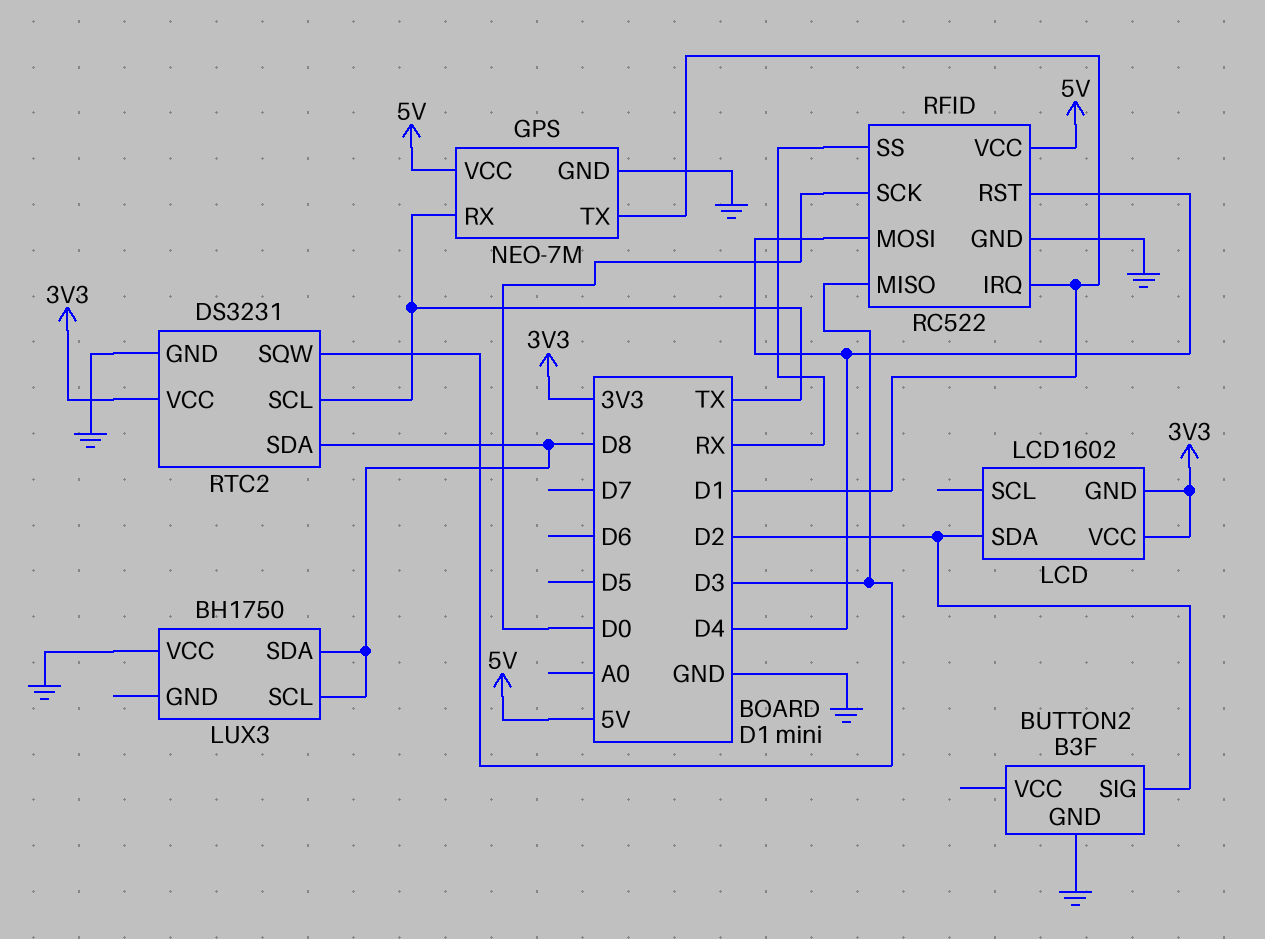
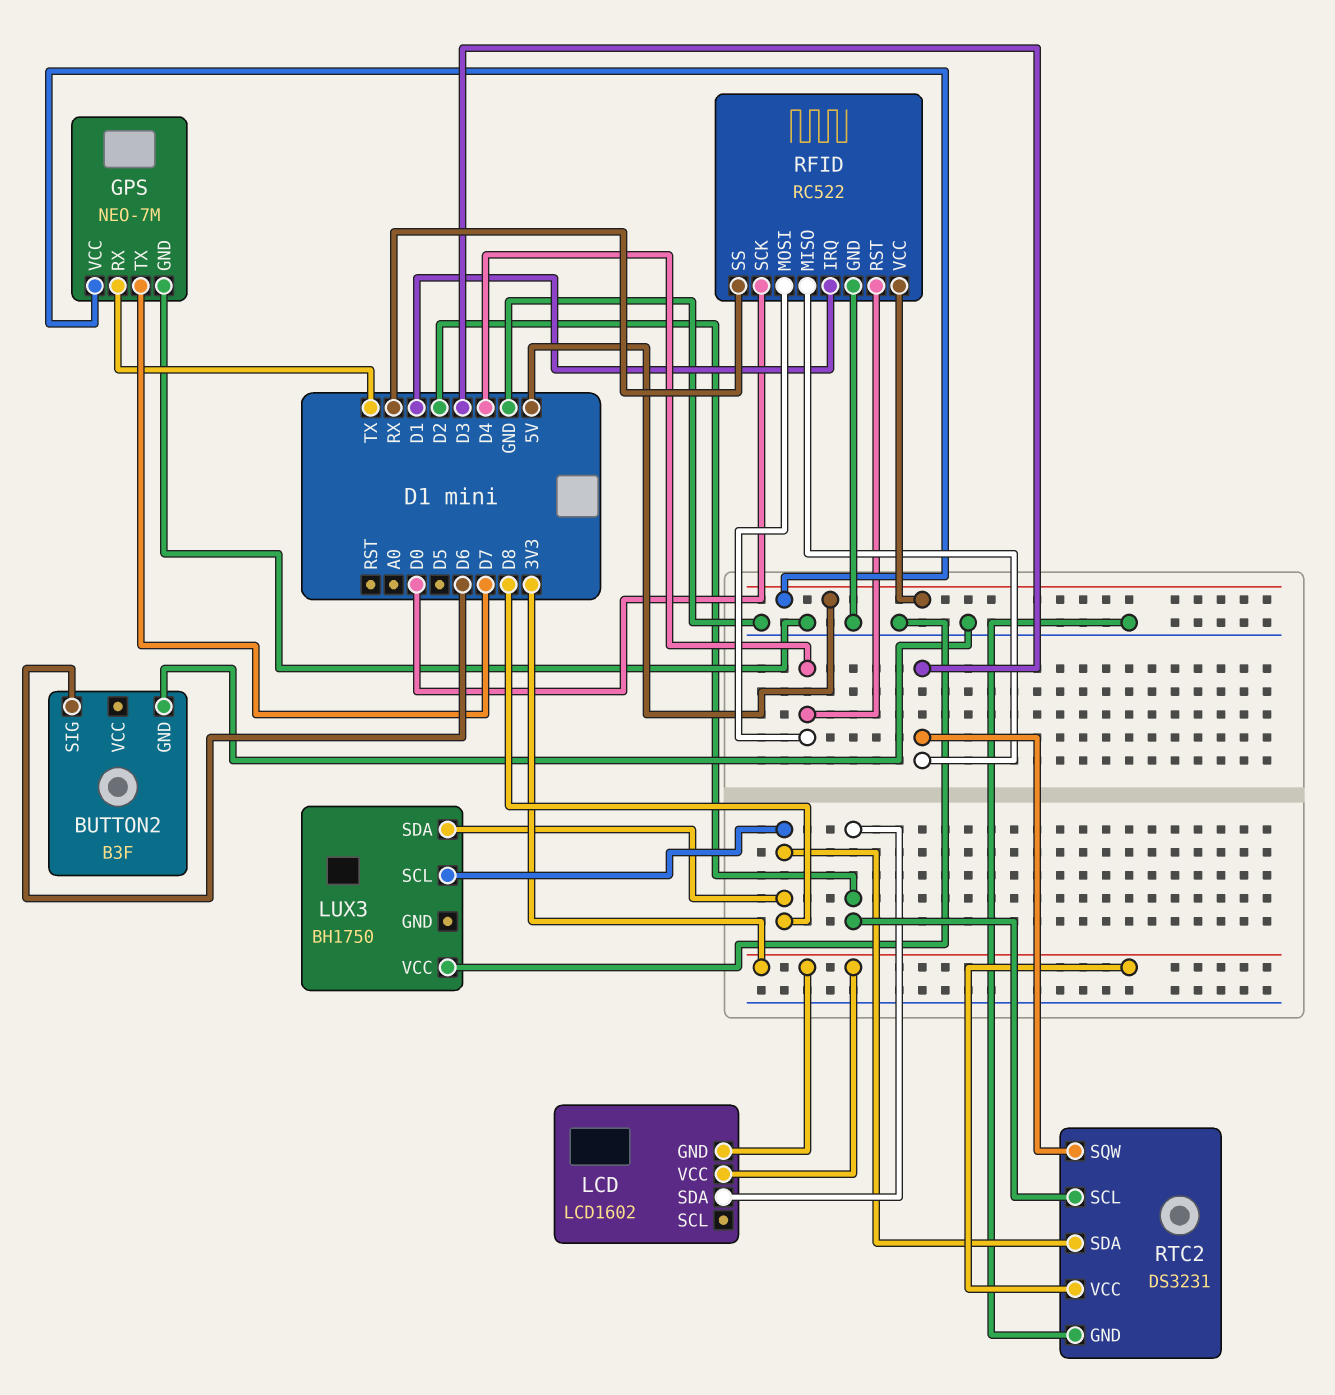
BUTTON2 pin SIG: D2 -> D6
GPS pin TX: D1 -> D7
RTC2 pin SCL: TX -> D2

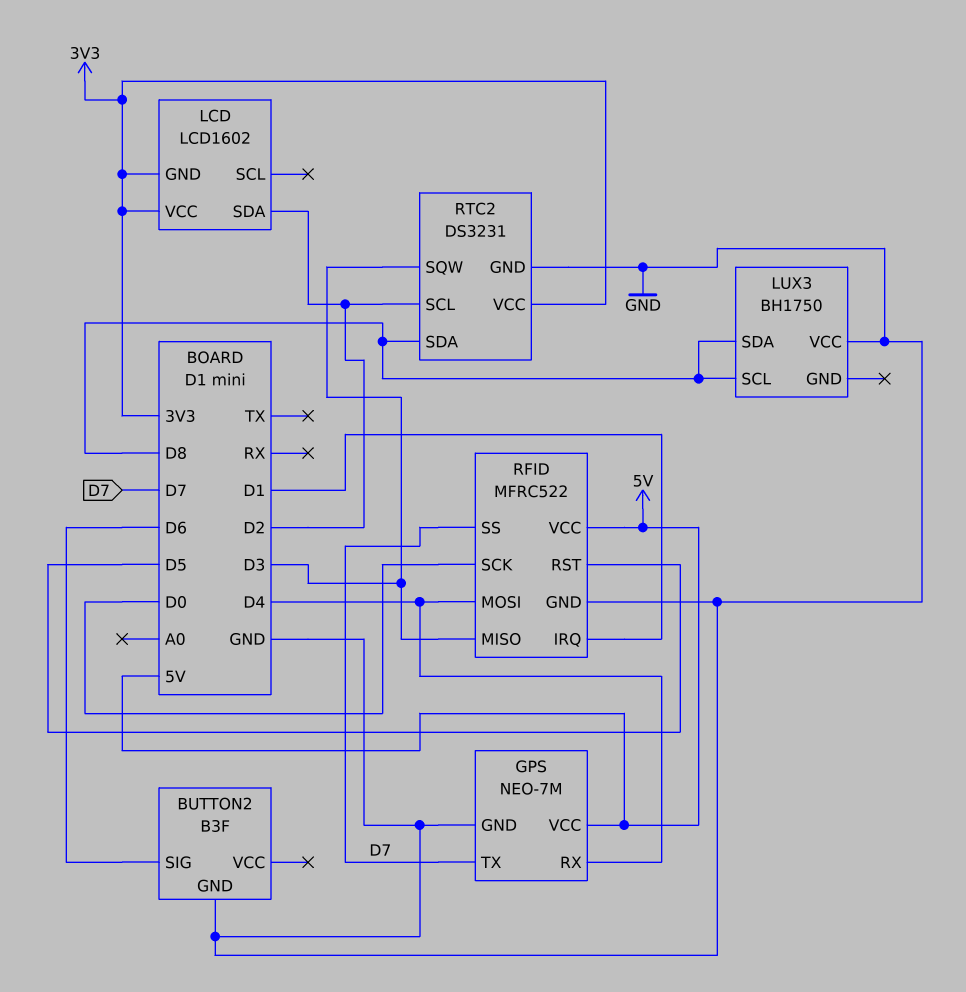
GPS pin RX: TX -> D4
RFID: RC522 -> MFRC522
RFID pin RST: D4 -> D5
RFID pin SS: RX -> D7

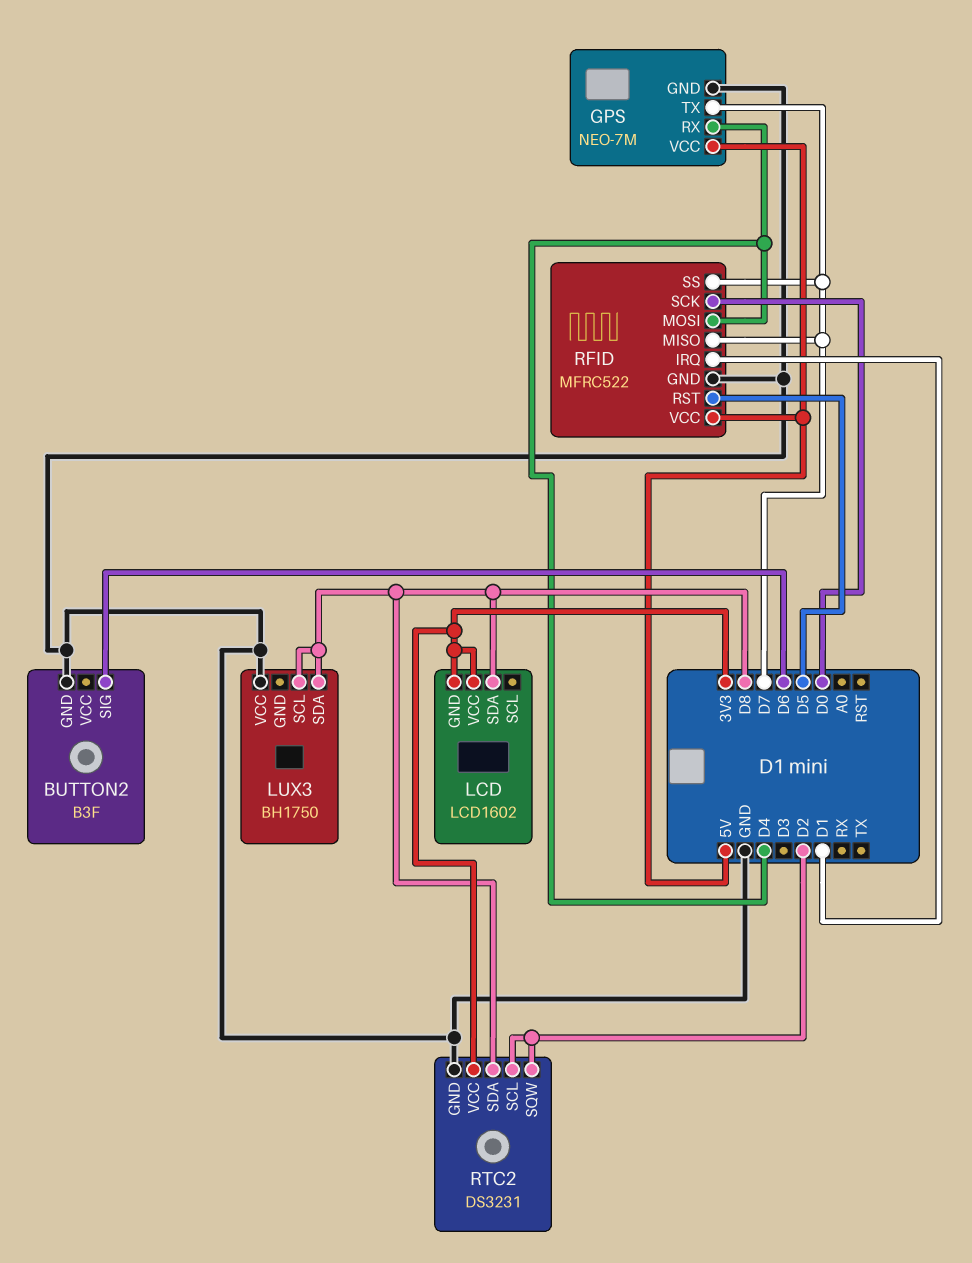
LCD pin SDA: D2 -> D8
RFID pin MISO: D3 -> D7
RTC2 pin SQW: D3 -> D2

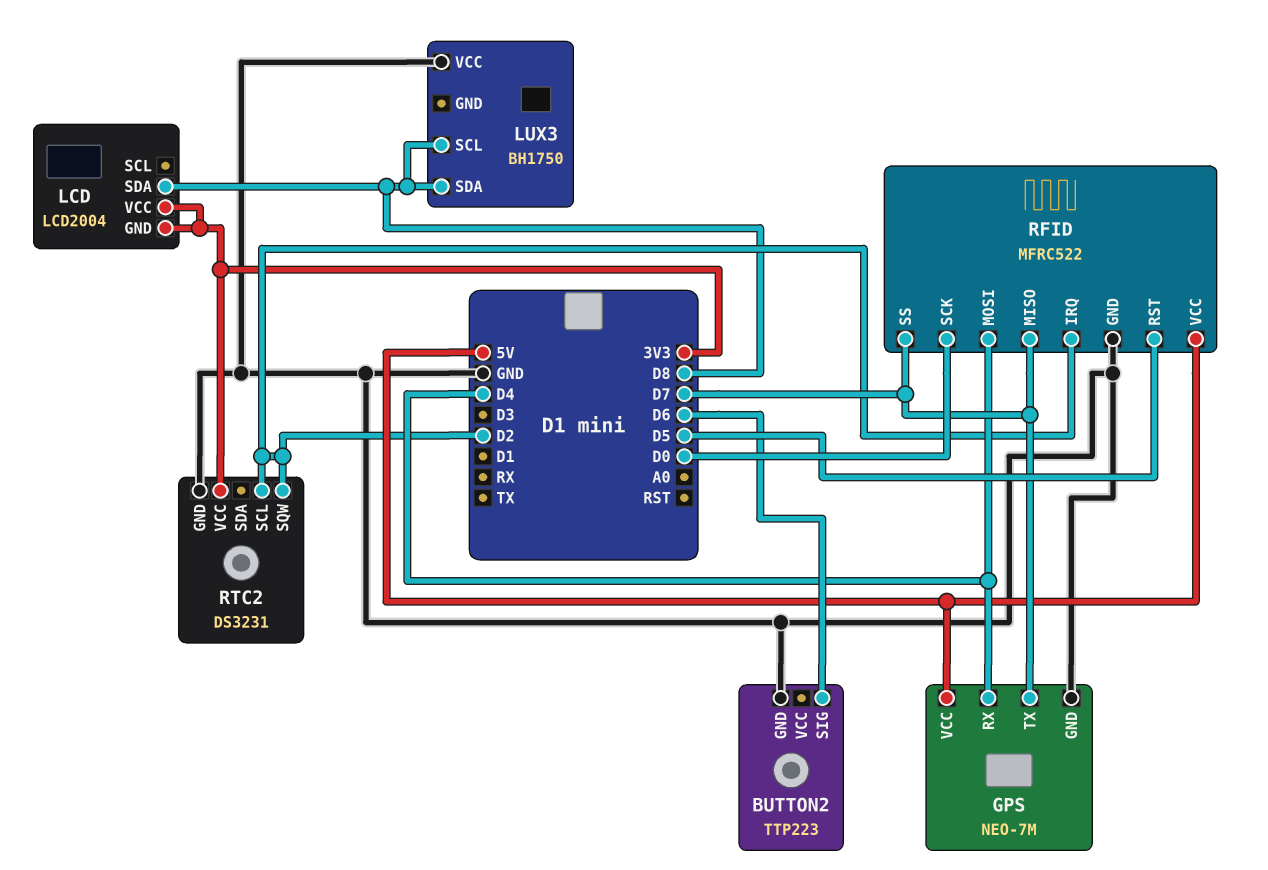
BUTTON2: B3F -> TTP223
LCD: LCD1602 -> LCD2004
RFID pin IRQ: D1 -> D2
RTC2 pin SDA: D8 -> none

